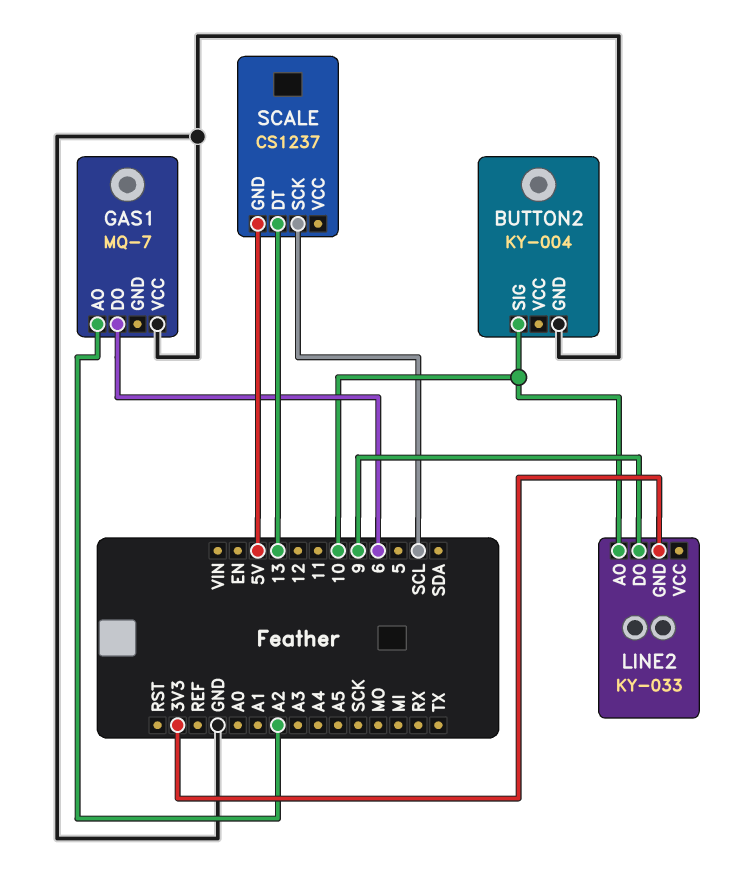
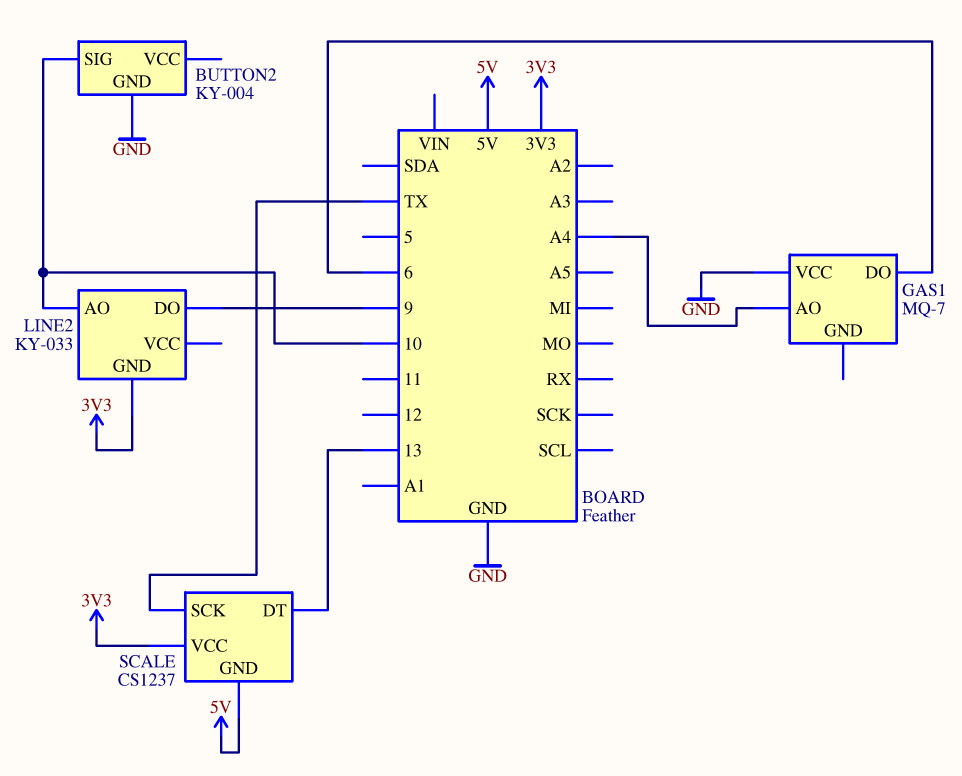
GAS1 pin AO: A2 -> A4
SCALE pin SCK: SCL -> TX
SCALE pin VCC: none -> 3V3

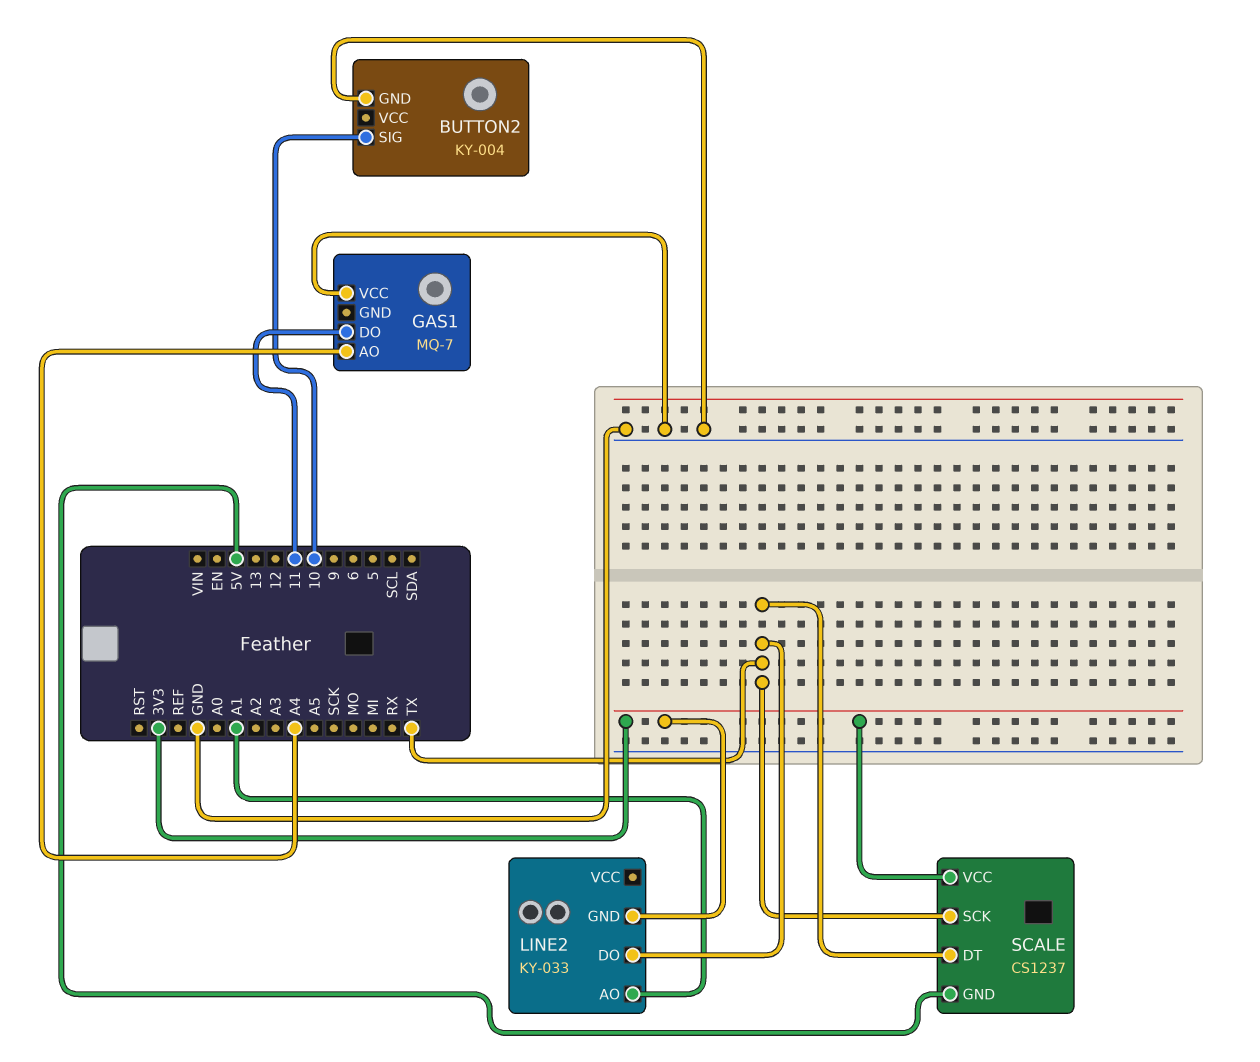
GAS1 pin DO: 6 -> 11
LINE2 pin AO: 10 -> A1
LINE2 pin DO: 9 -> TX
SCALE pin DT: 13 -> TX

